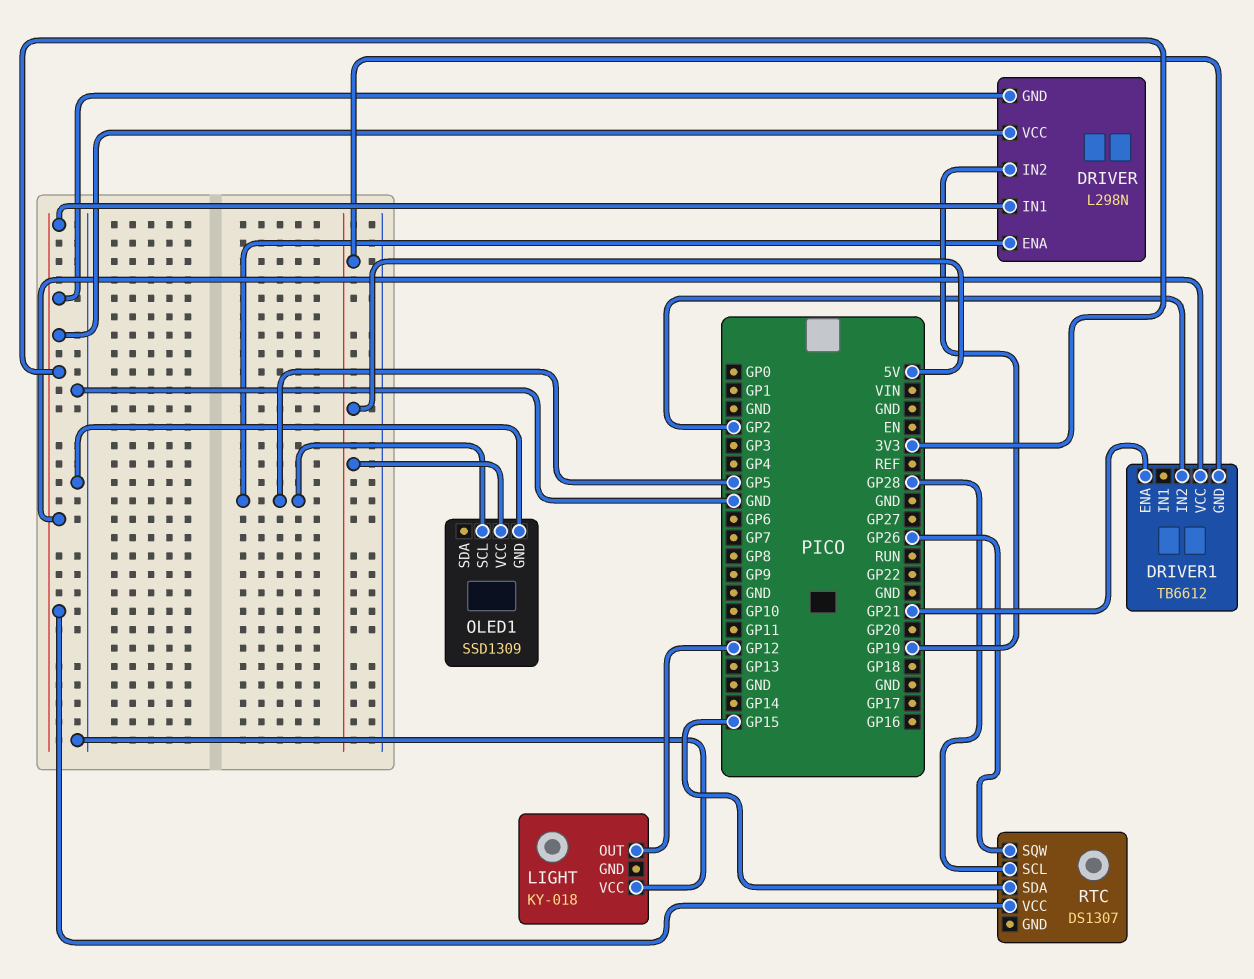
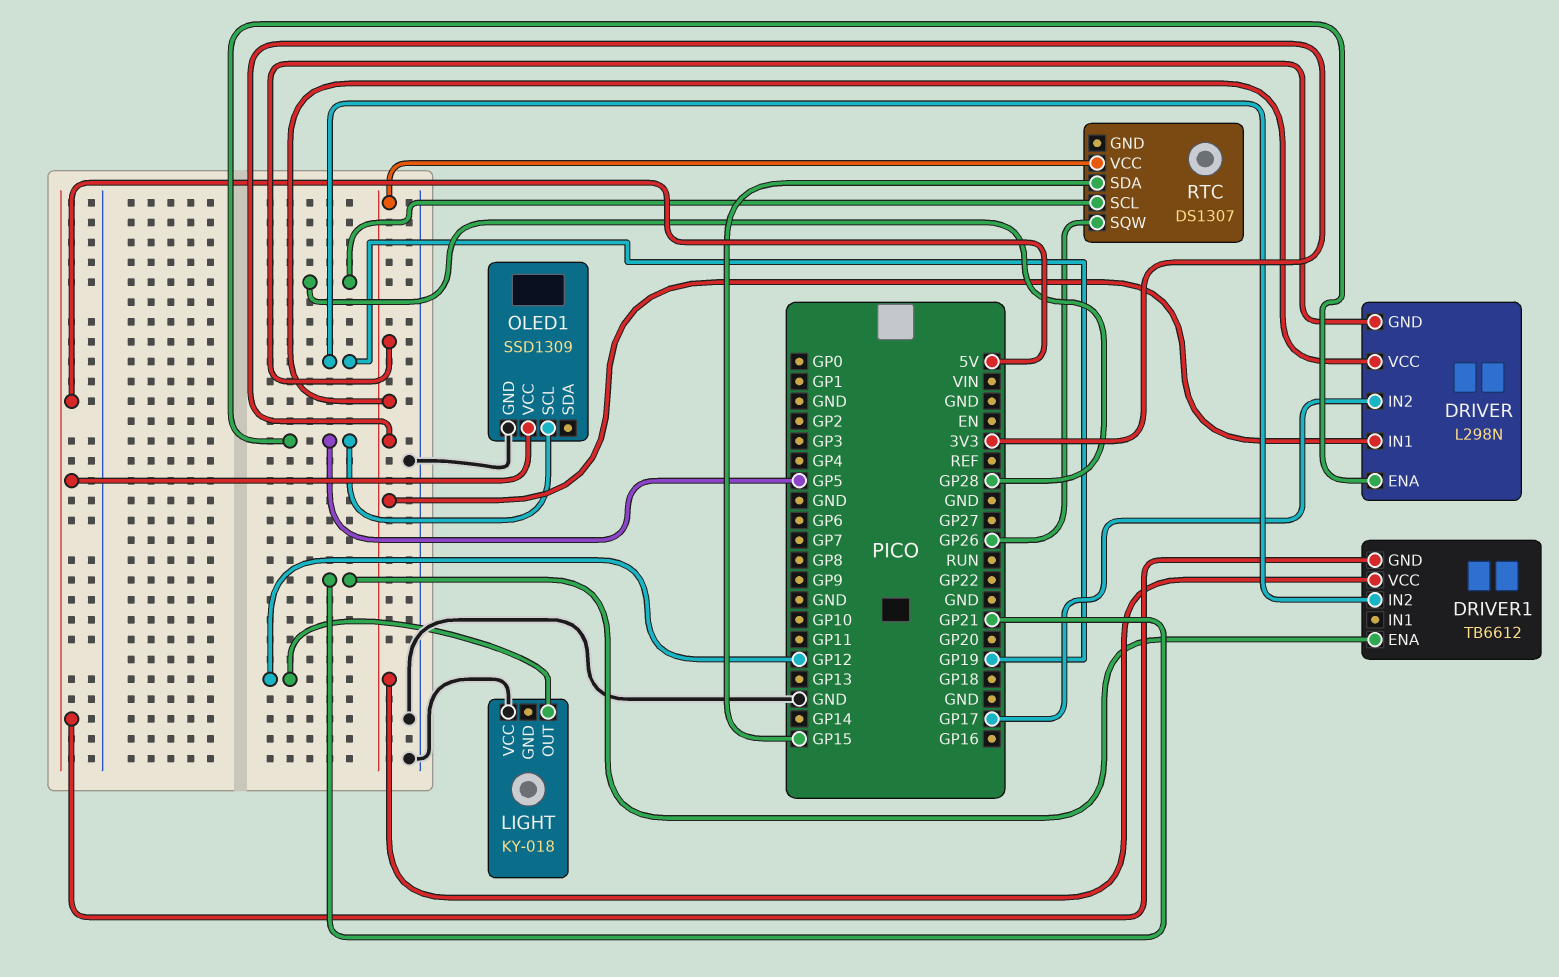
DRIVER pin IN2: GP19 -> GP17
DRIVER1 pin IN2: GP2 -> GP19

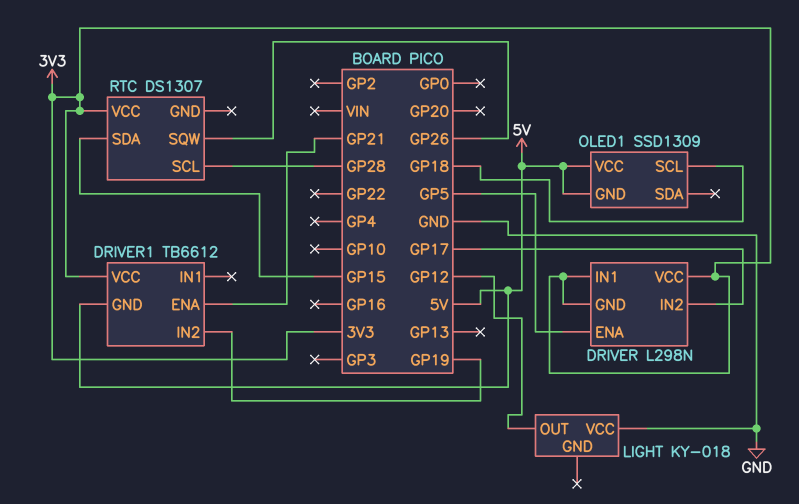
OLED1 pin GND: GND -> 5V
OLED1 pin SCL: GP5 -> GP18

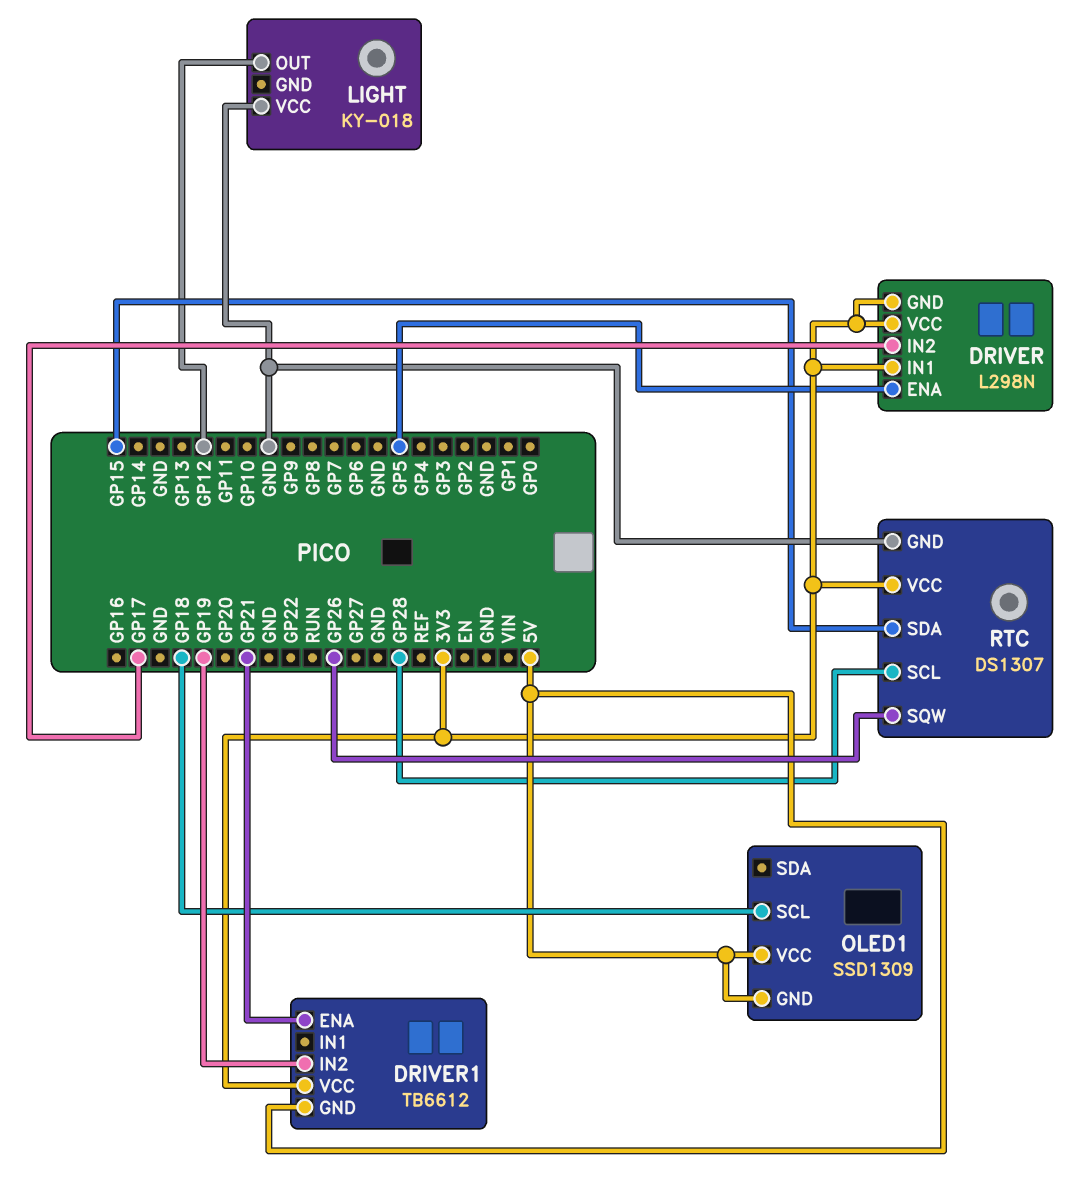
RTC pin GND: none -> GND

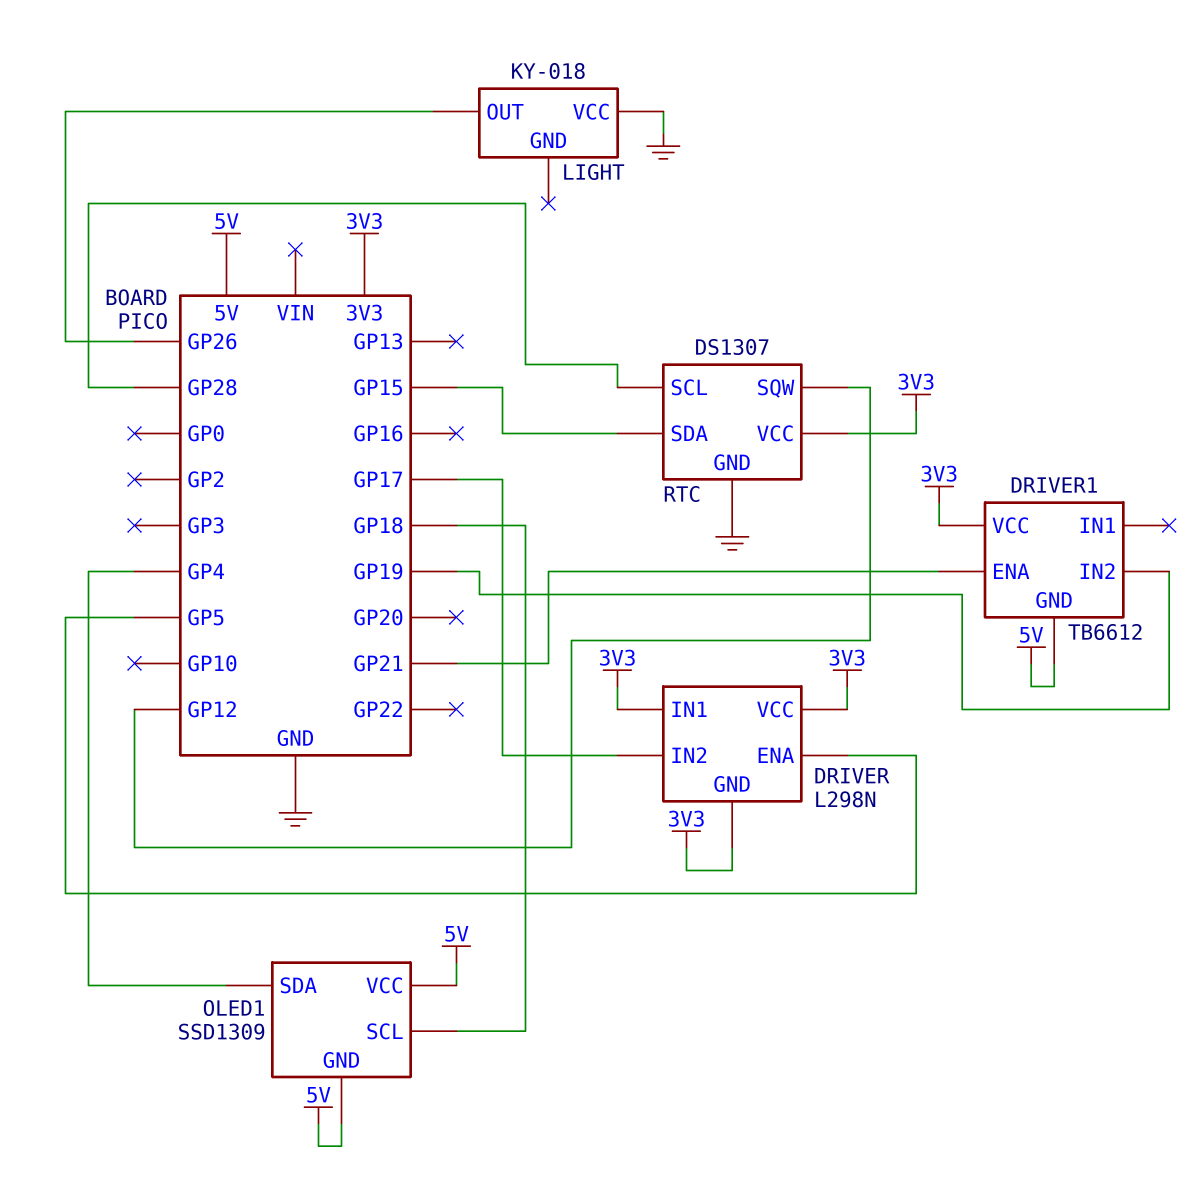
LIGHT pin OUT: GP12 -> GP26
OLED1 pin SDA: none -> GP4
RTC pin SQW: GP26 -> GP12

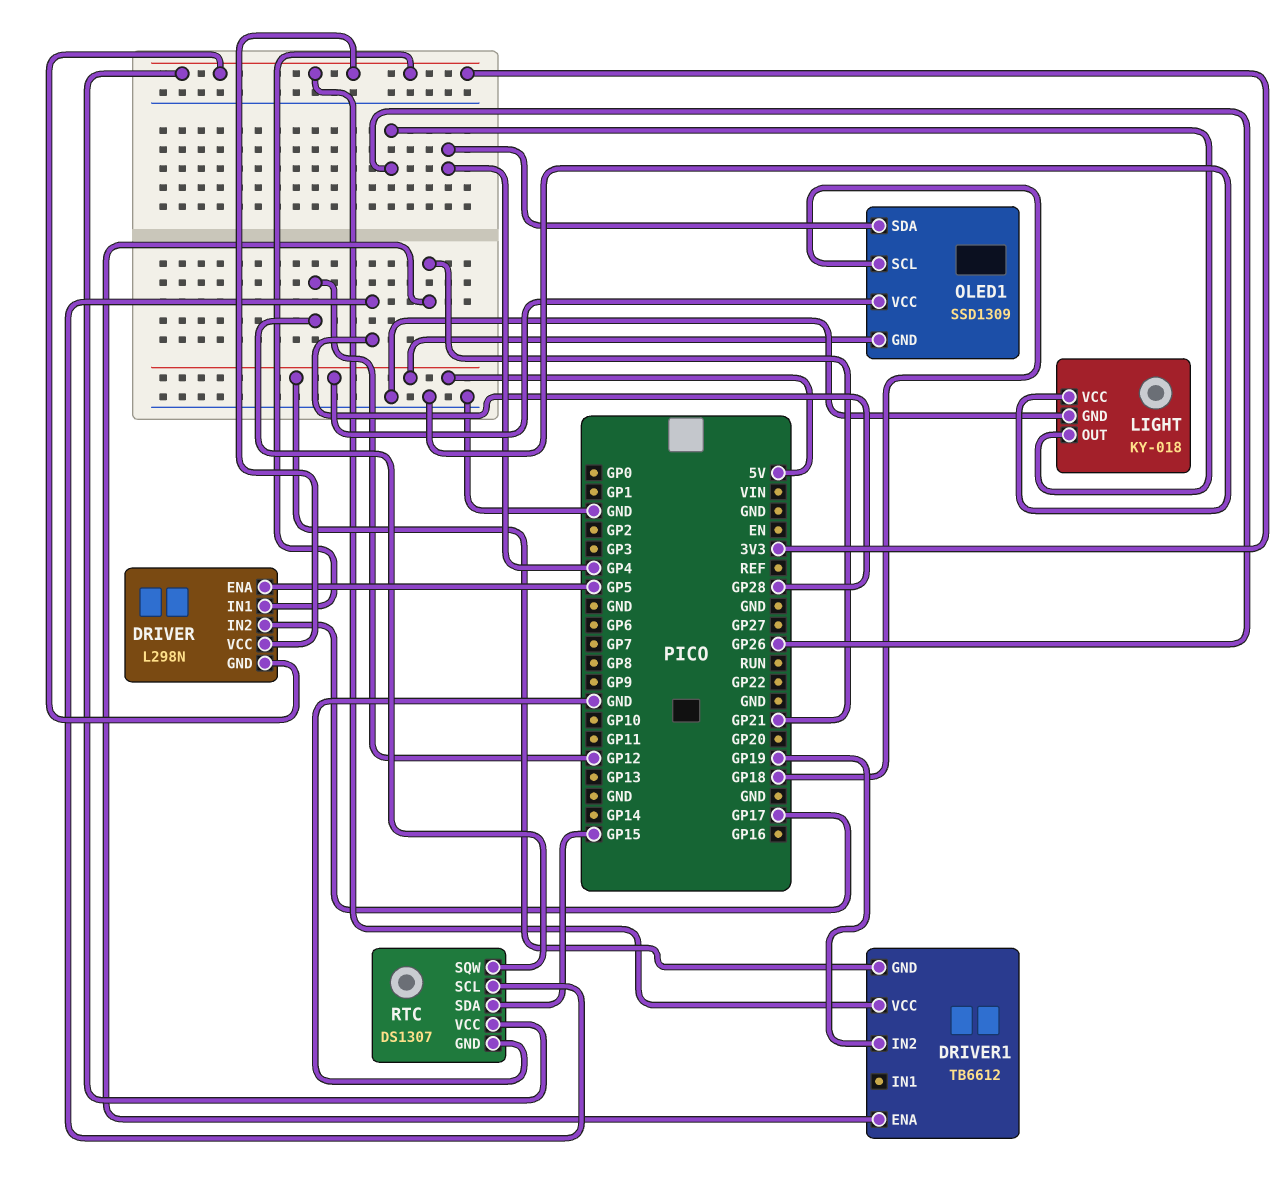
LIGHT pin GND: none -> GND

